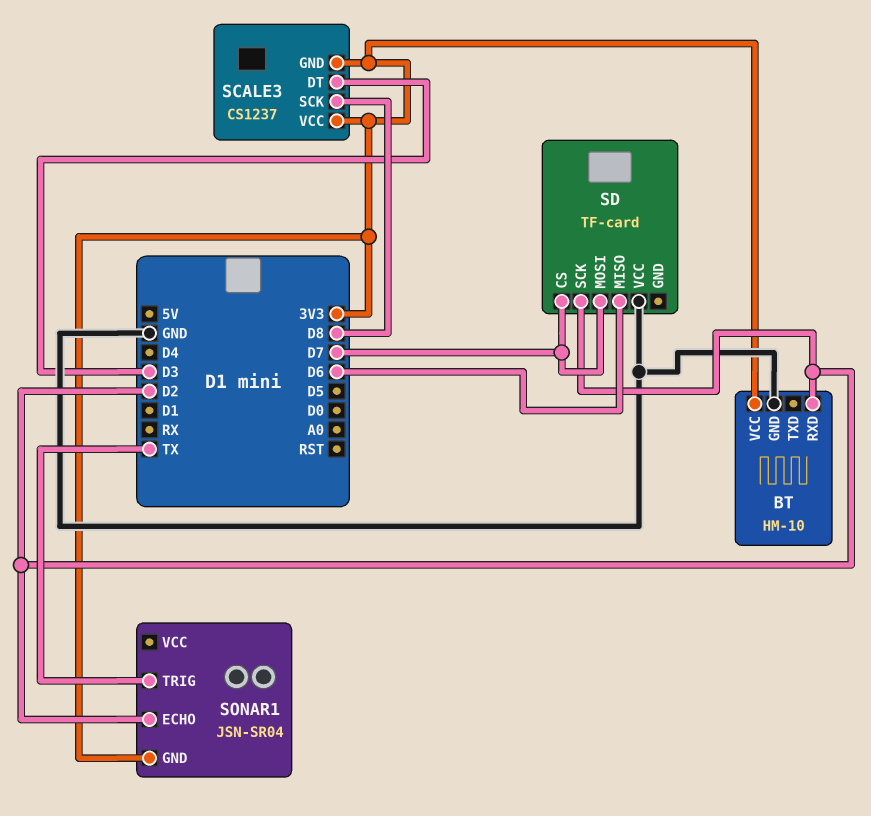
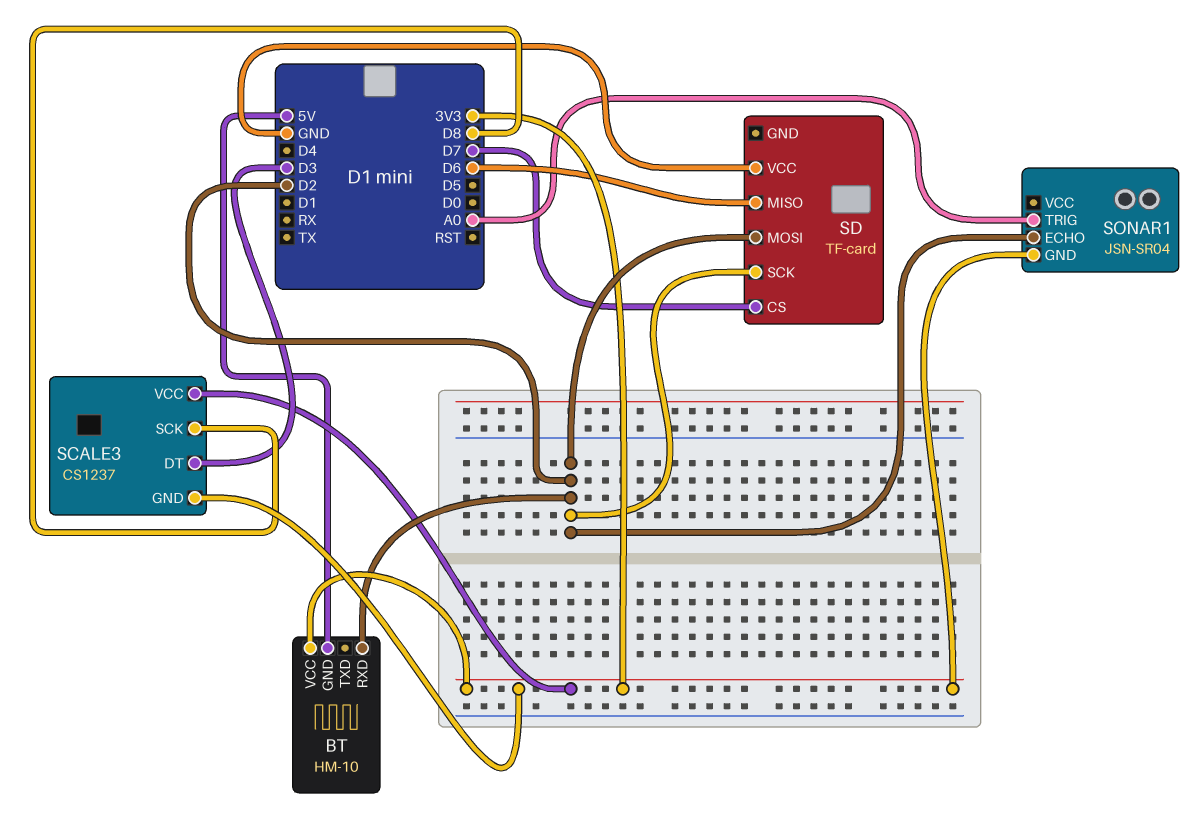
BT pin GND: GND -> 5V
SD pin MOSI: D7 -> D2
SONAR1 pin TRIG: TX -> A0

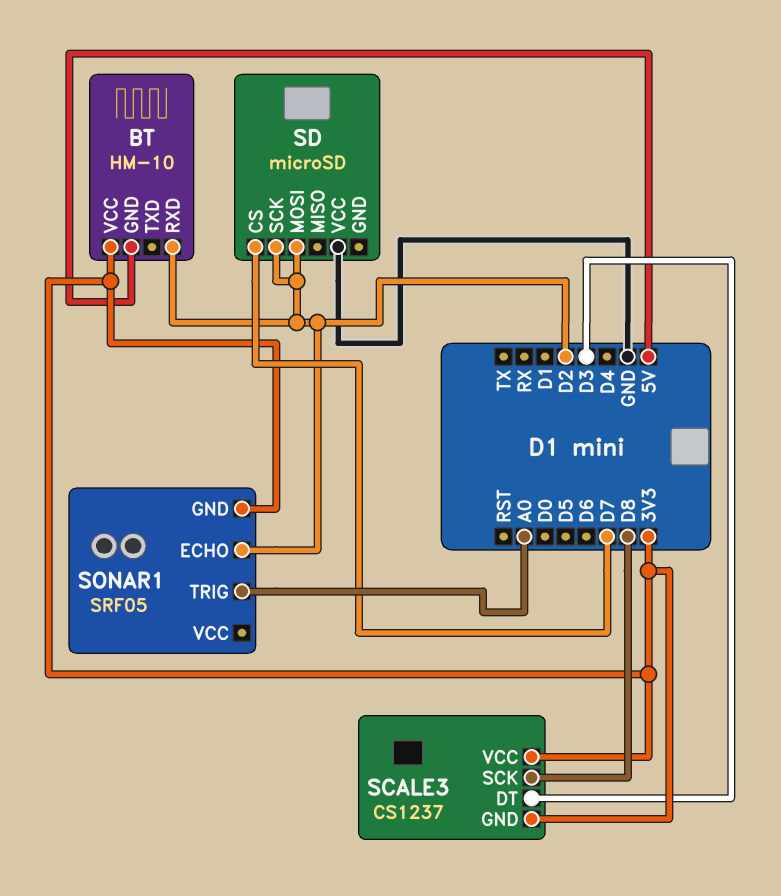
SD: TF-card -> microSD
SD pin MISO: D6 -> none
SONAR1: JSN-SR04 -> SRF05

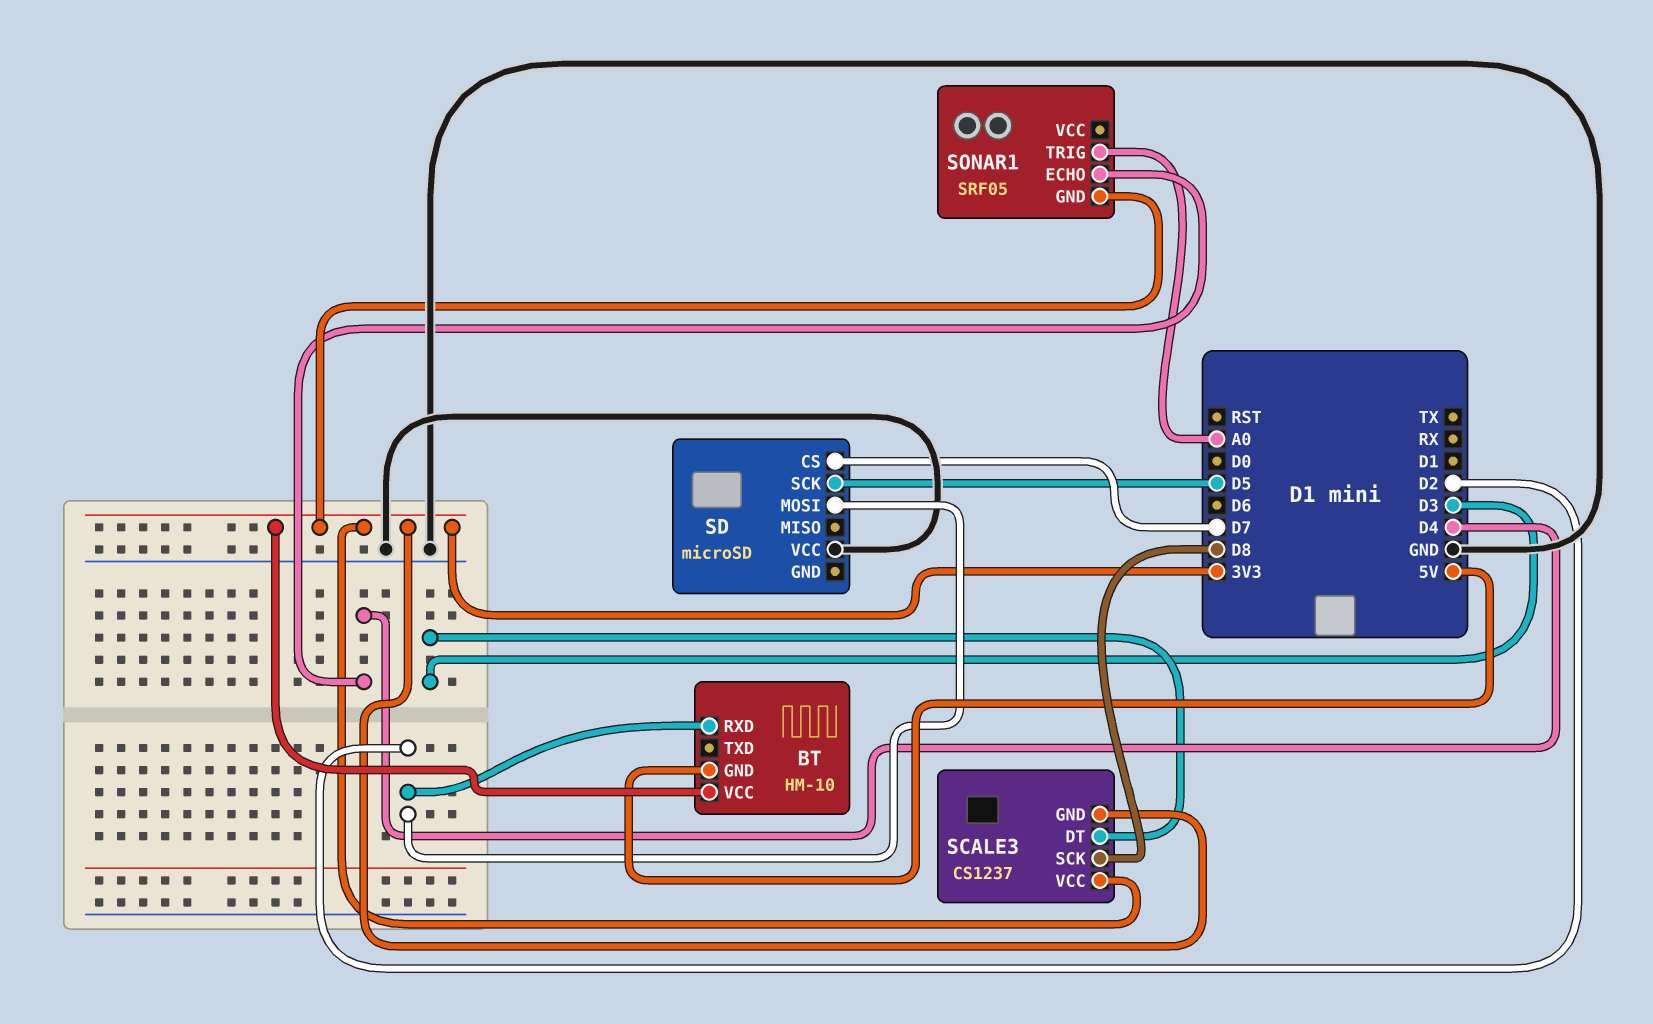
SD pin SCK: D2 -> D5
SONAR1 pin ECHO: D2 -> D4

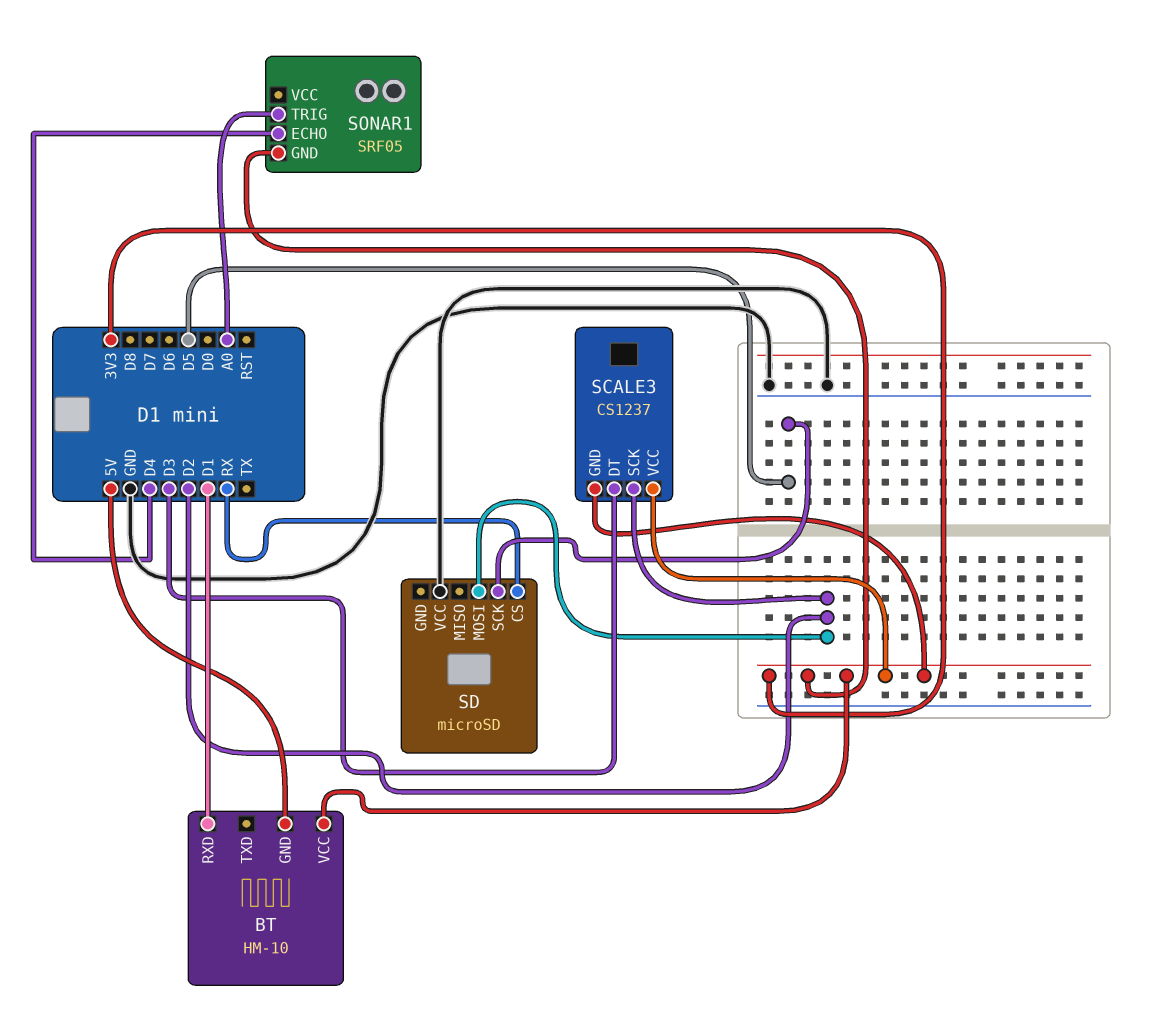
BT pin RXD: D2 -> D1
SCALE3 pin SCK: D8 -> D2
SD pin CS: D7 -> RX

